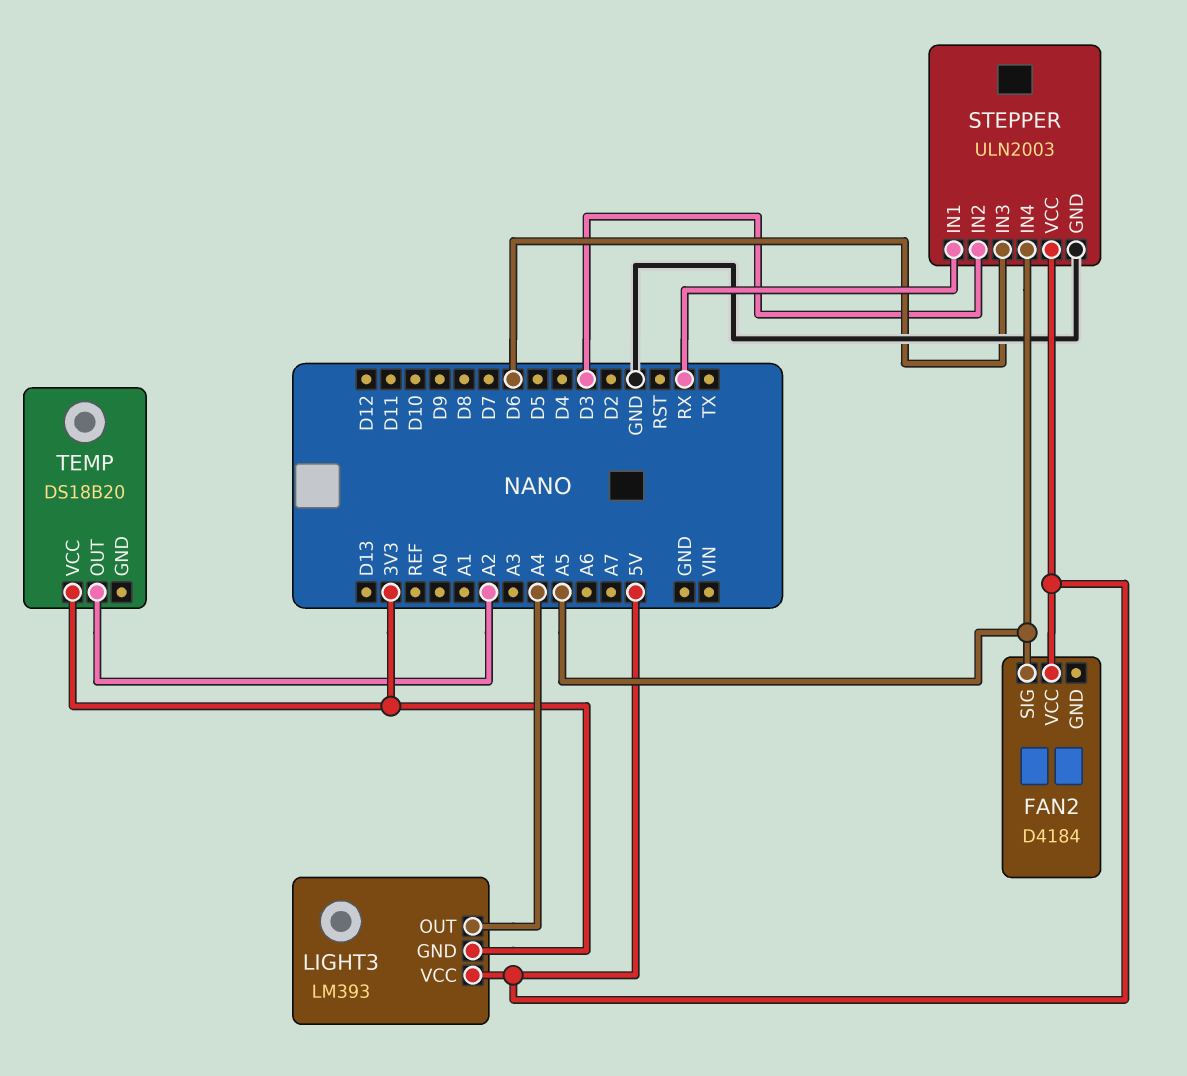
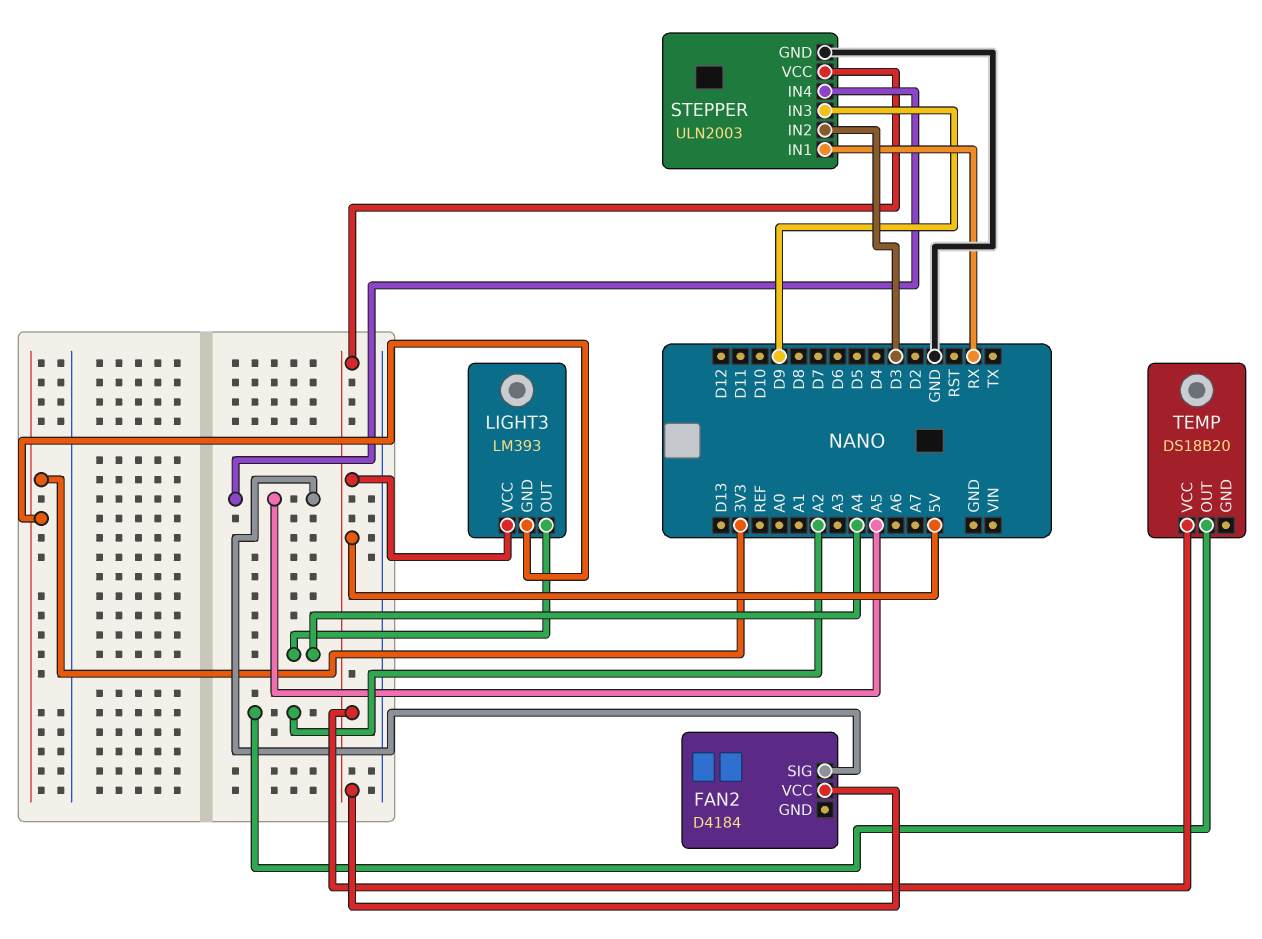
STEPPER pin IN3: D6 -> D9
TEMP pin VCC: 3V3 -> 5V

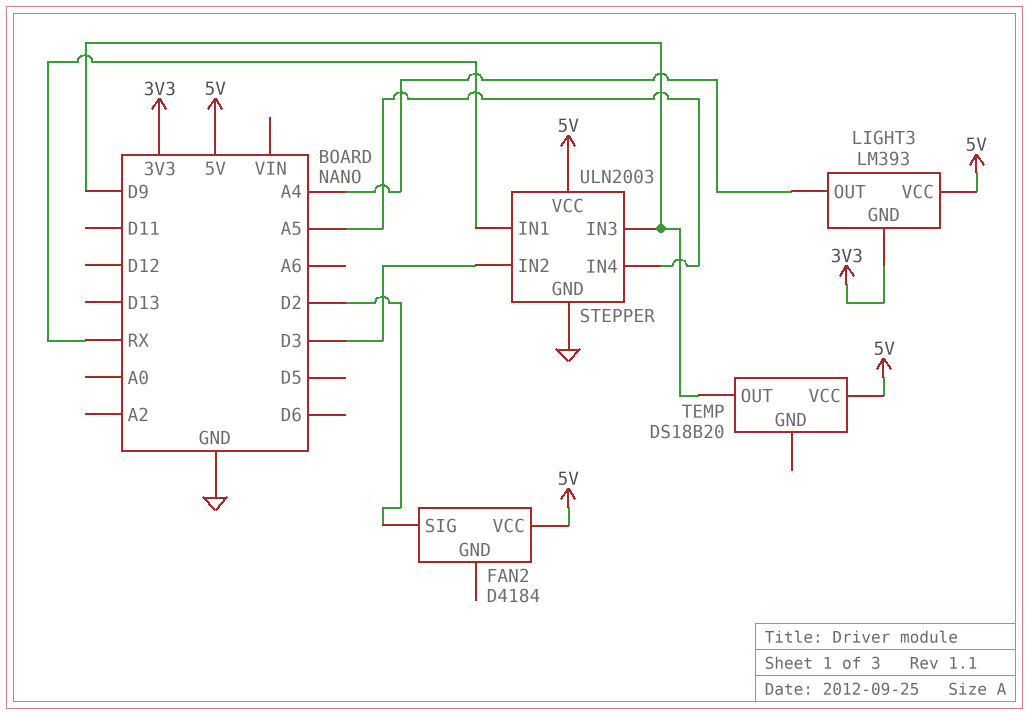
FAN2 pin SIG: A5 -> D2
TEMP pin OUT: A2 -> D9

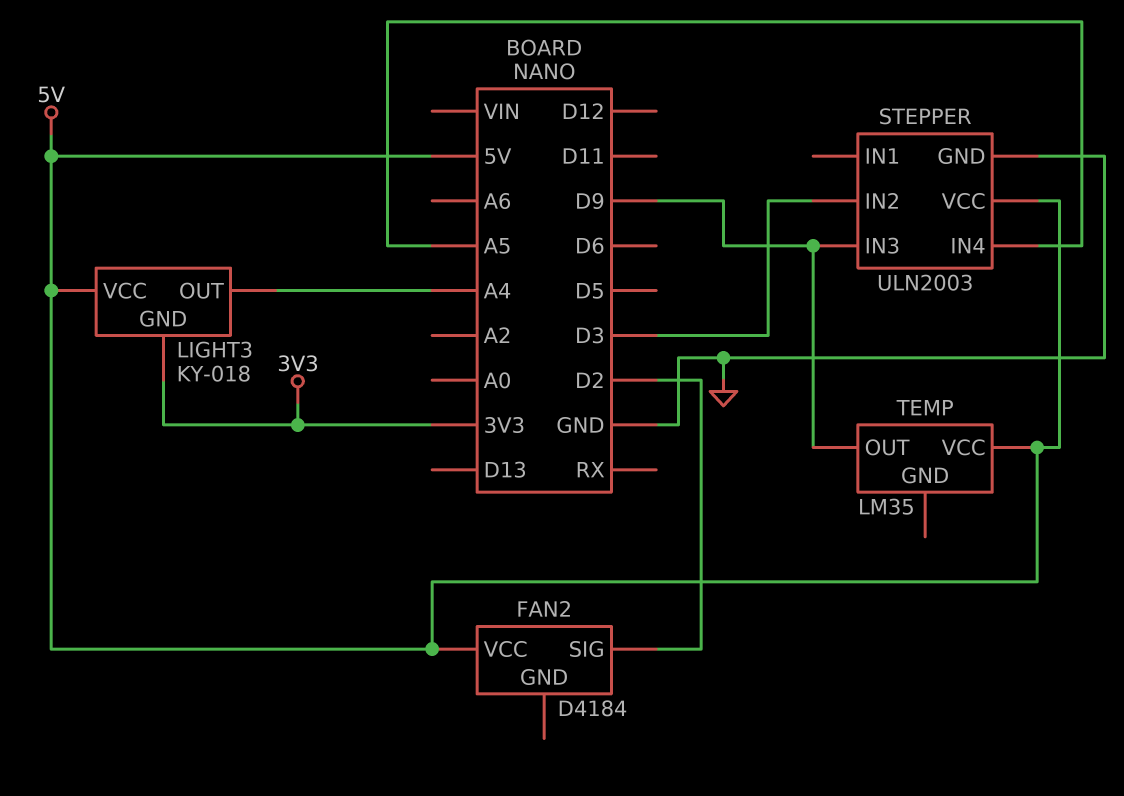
LIGHT3: LM393 -> KY-018
STEPPER pin IN1: RX -> none
TEMP: DS18B20 -> LM35

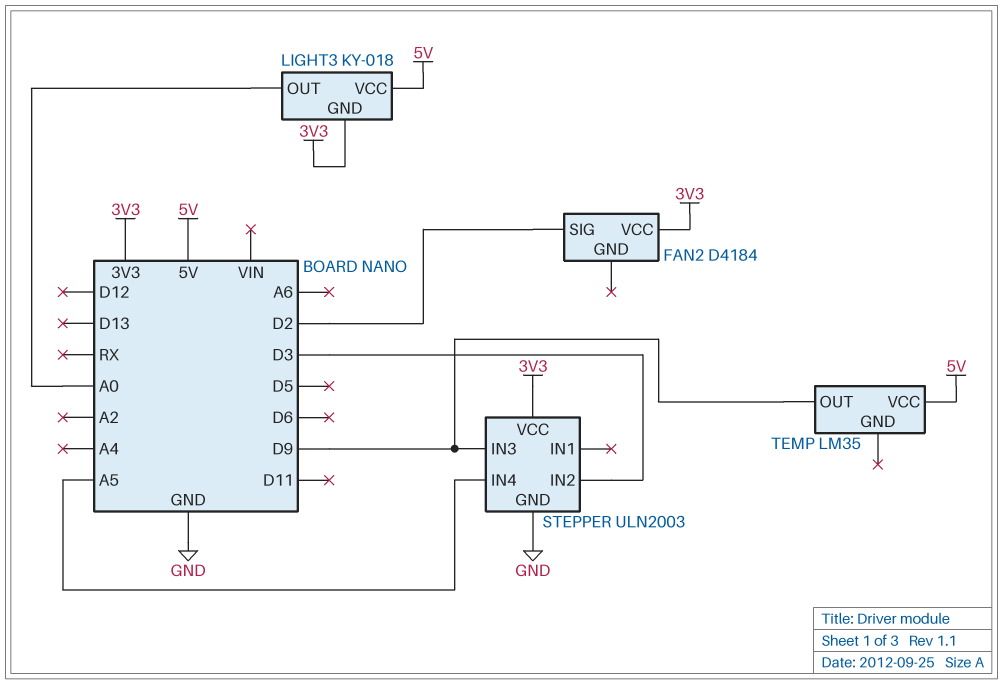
FAN2 pin VCC: 5V -> 3V3
LIGHT3 pin OUT: A4 -> A0
STEPPER pin VCC: 5V -> 3V3

